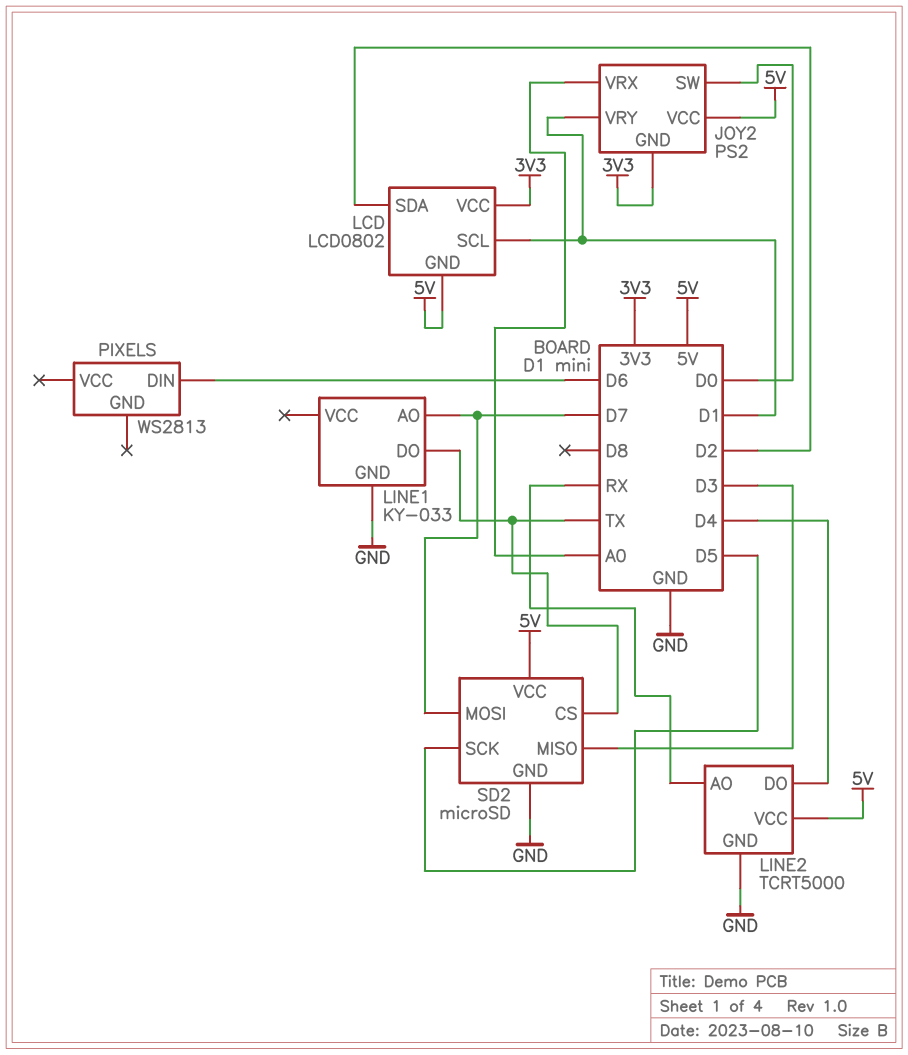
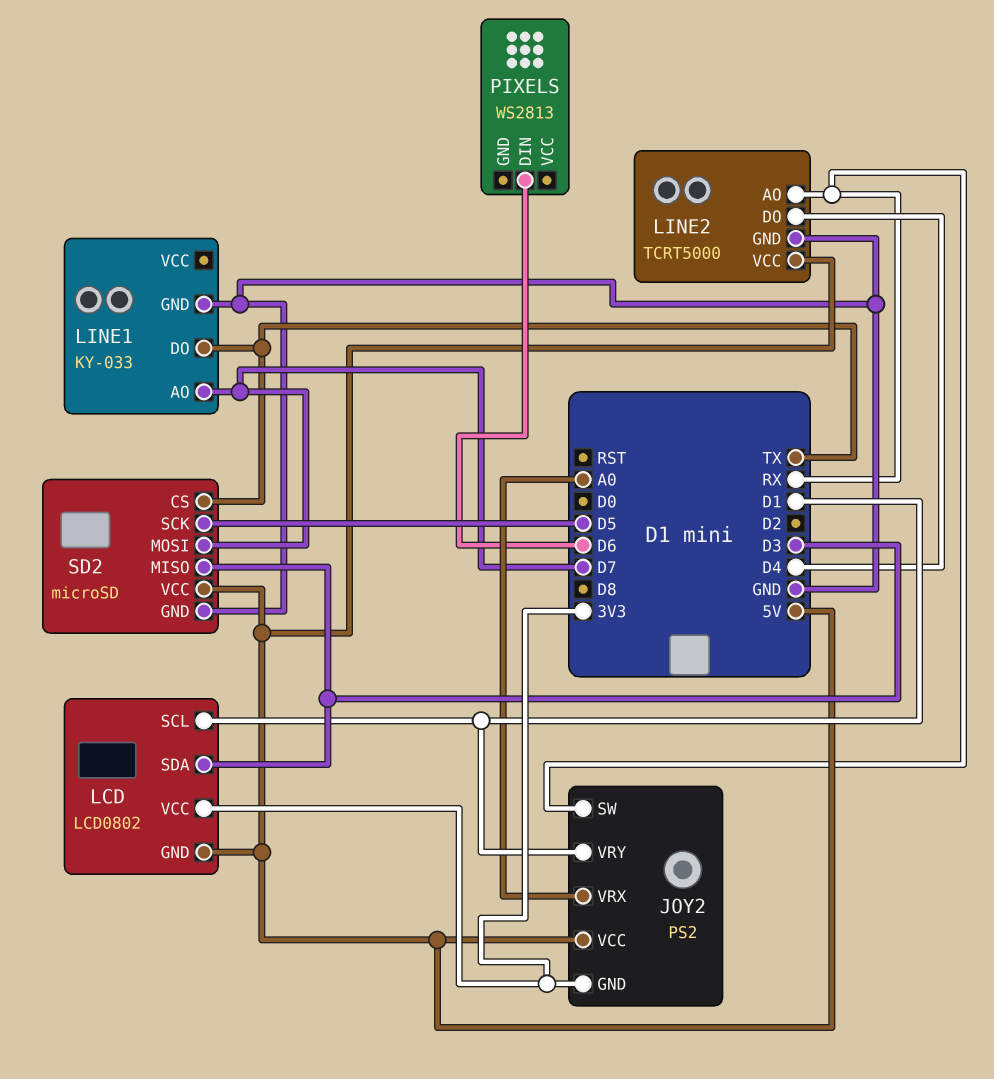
JOY2 pin SW: D0 -> RX
LCD pin SDA: D2 -> D3

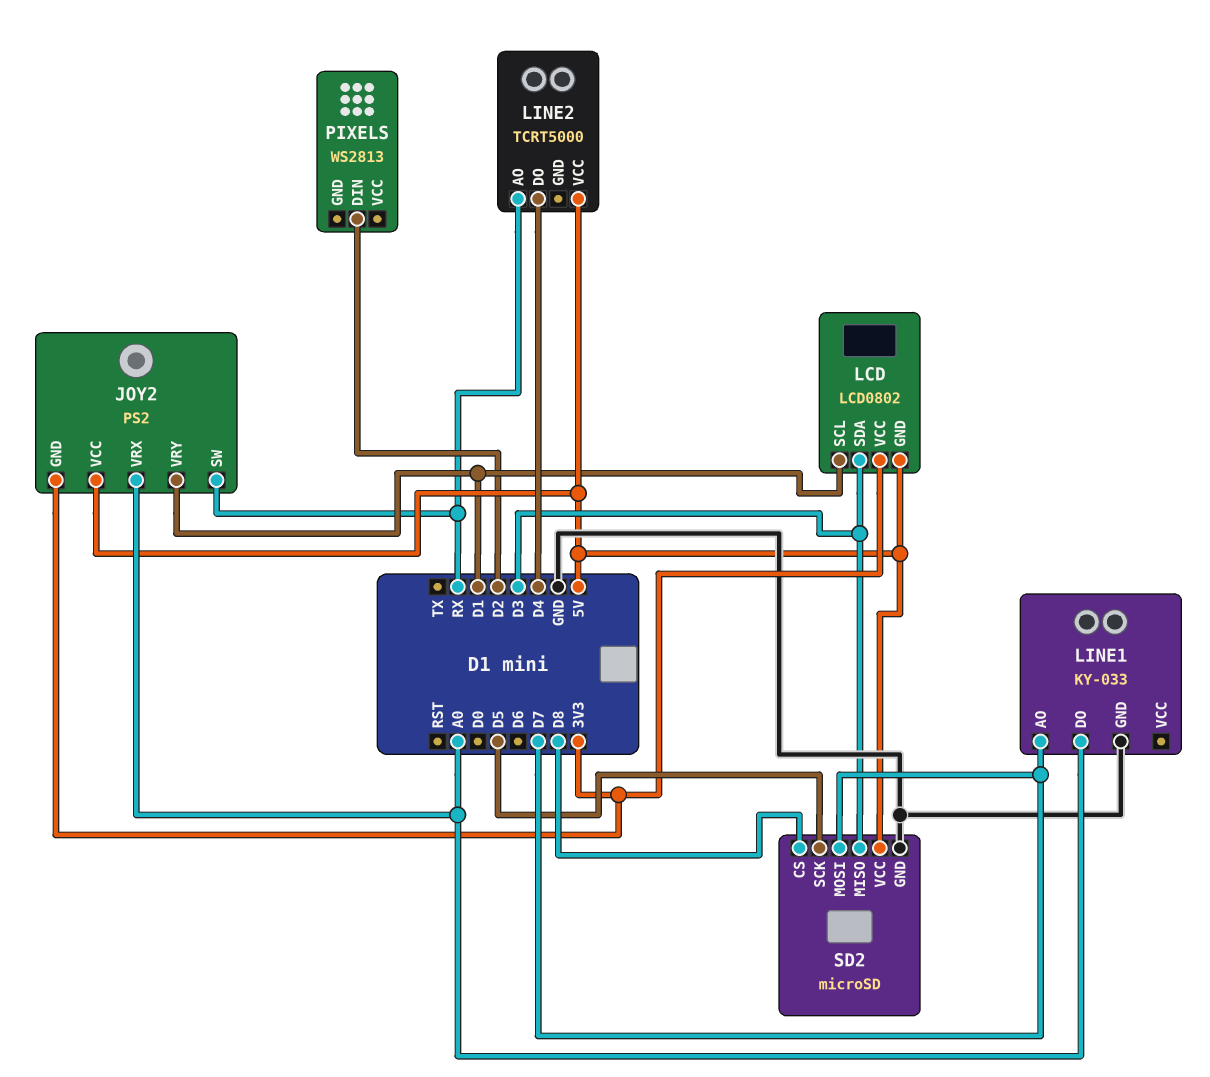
LINE1 pin DO: TX -> A0
LINE2 pin GND: GND -> none
PIXELS pin DIN: D6 -> D2
SD2 pin CS: TX -> D8

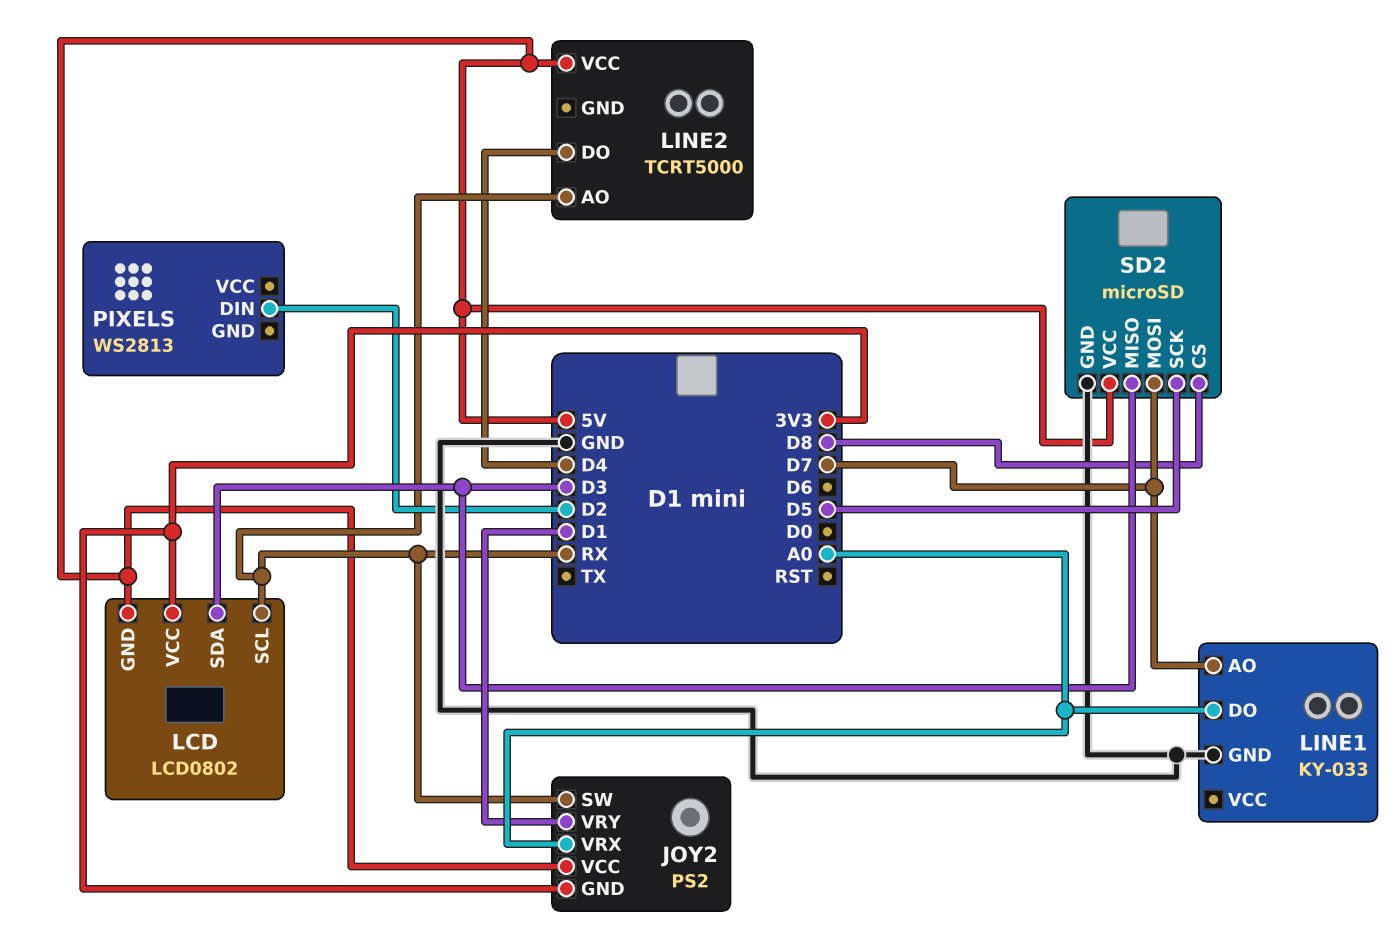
LCD pin SCL: D1 -> RX

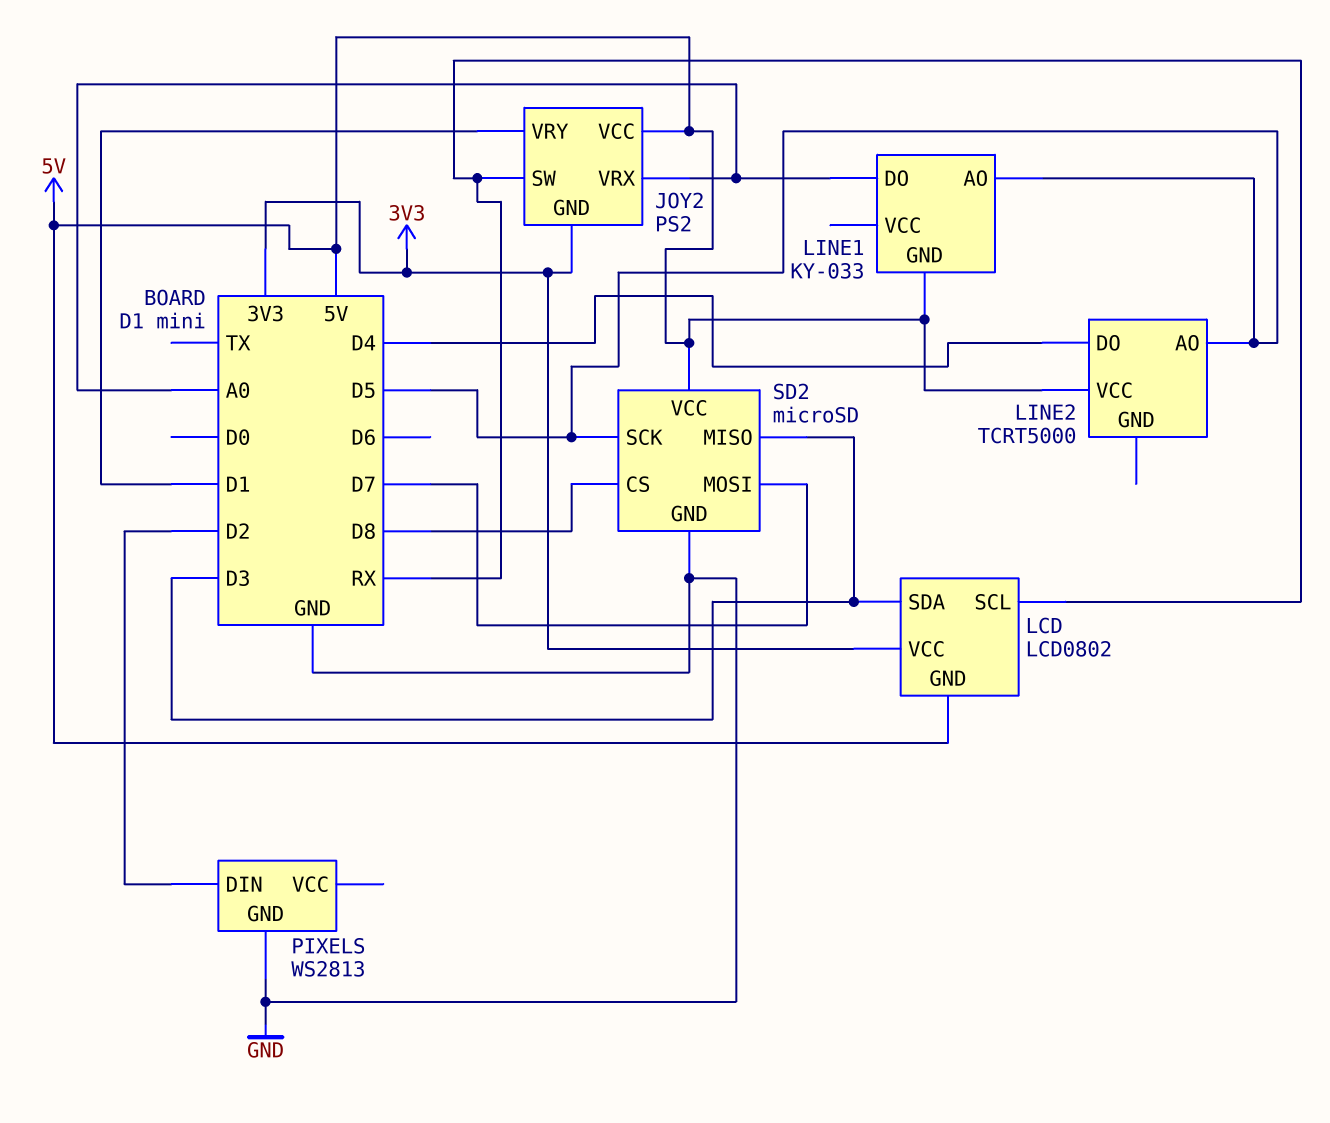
LINE1 pin AO: D7 -> D5
LINE1 pin GND: GND -> 5V
LINE2 pin AO: RX -> D5
PIXELS pin GND: none -> GND

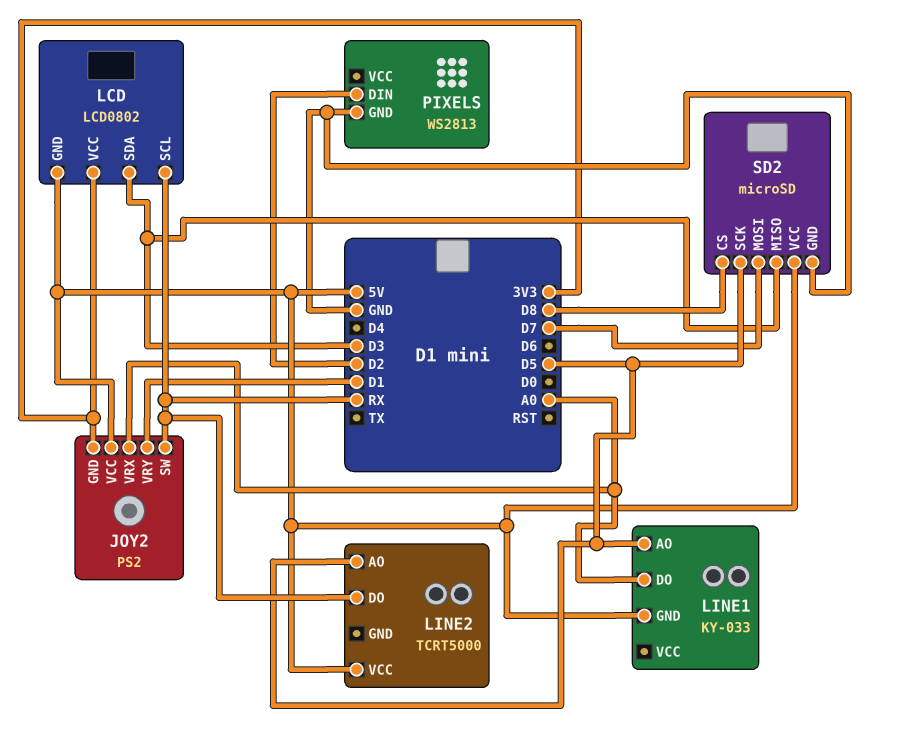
LINE2 pin DO: D4 -> RX

